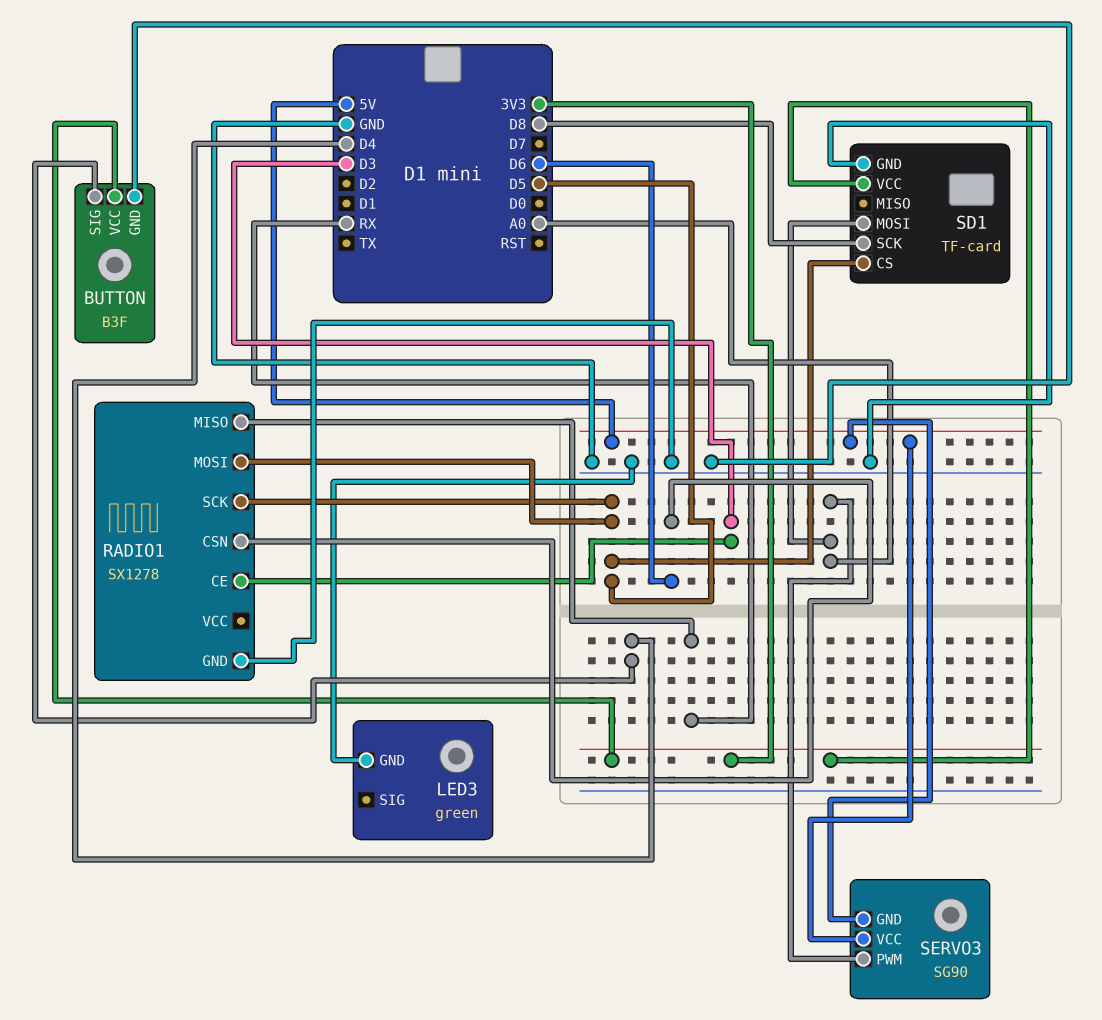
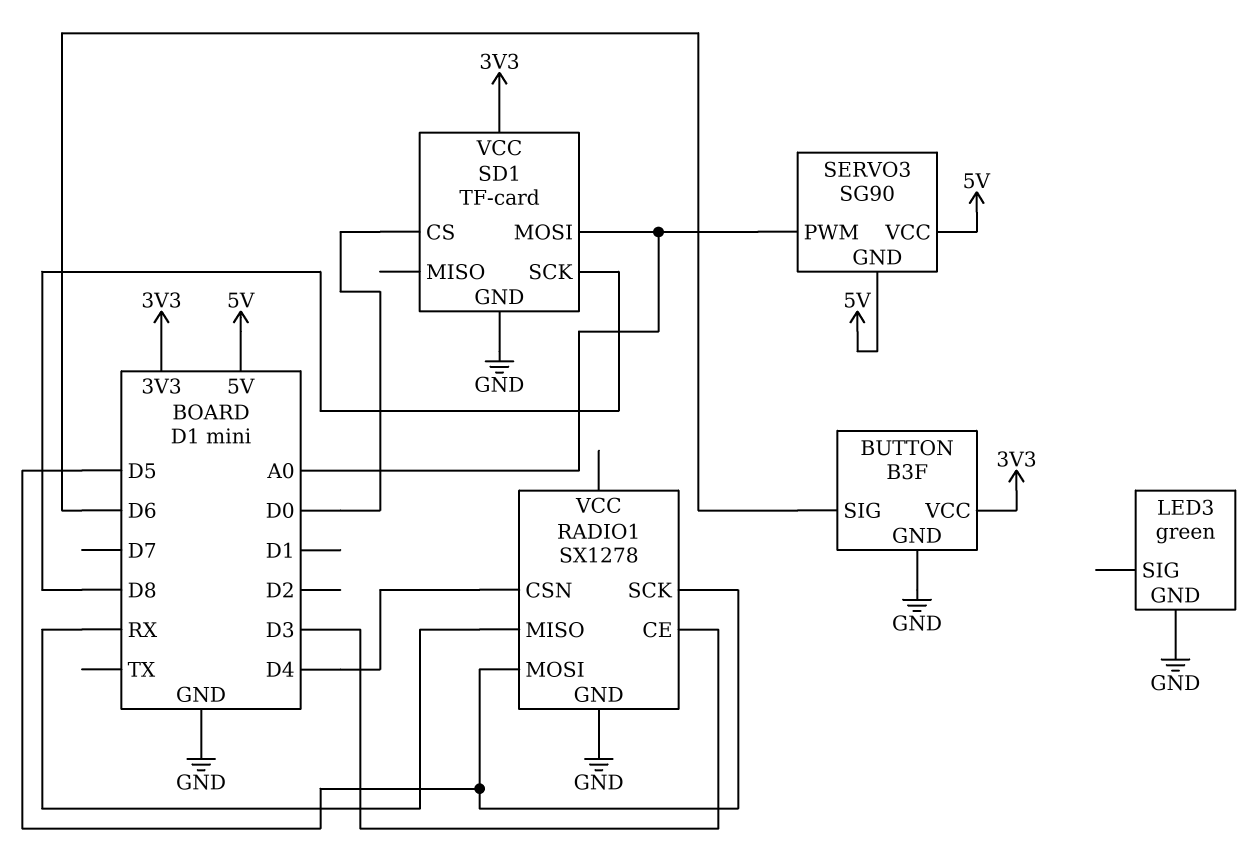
BUTTON pin SIG: D4 -> D6
RADIO1 pin CSN: D6 -> D4
SD1 pin CS: D5 -> D0

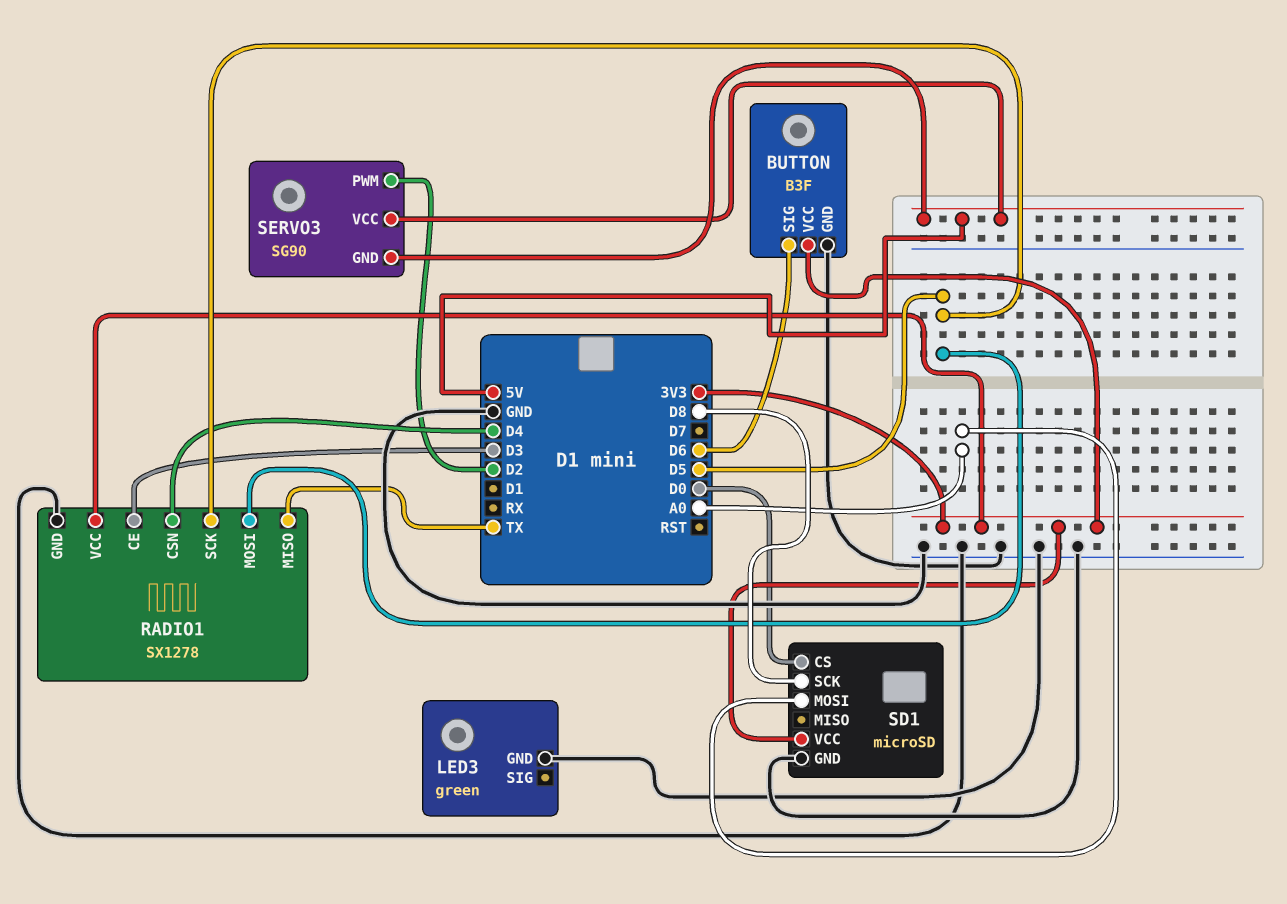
RADIO1 pin MISO: RX -> TX
RADIO1 pin VCC: none -> 3V3
SD1: TF-card -> microSD
SERVO3 pin PWM: A0 -> D2

